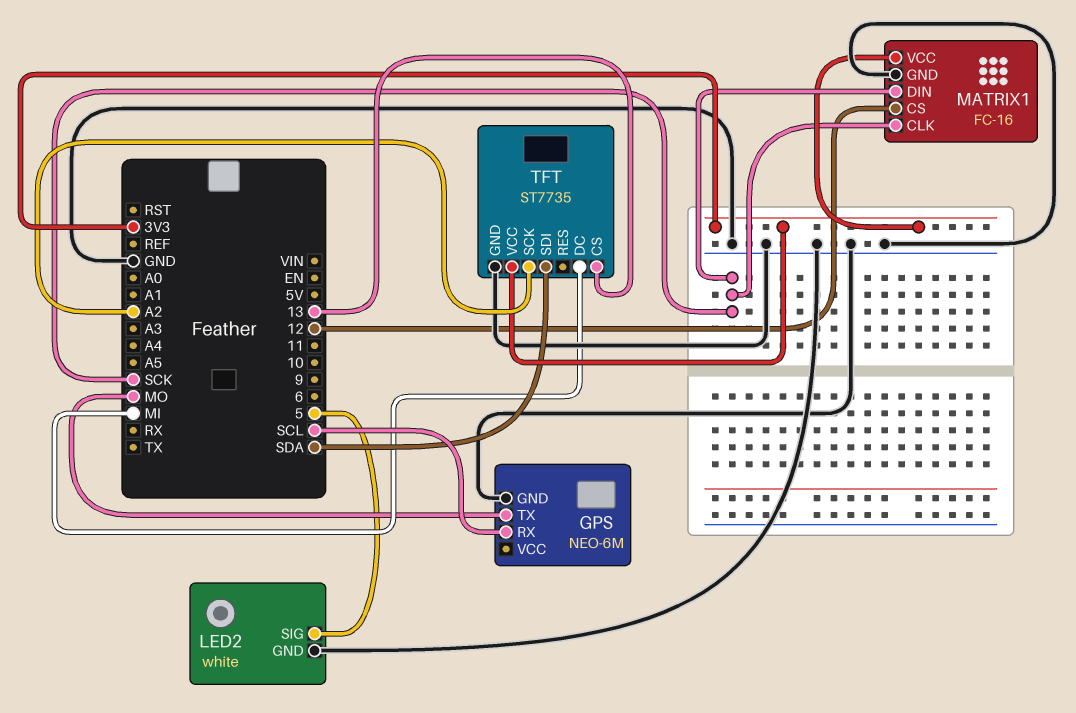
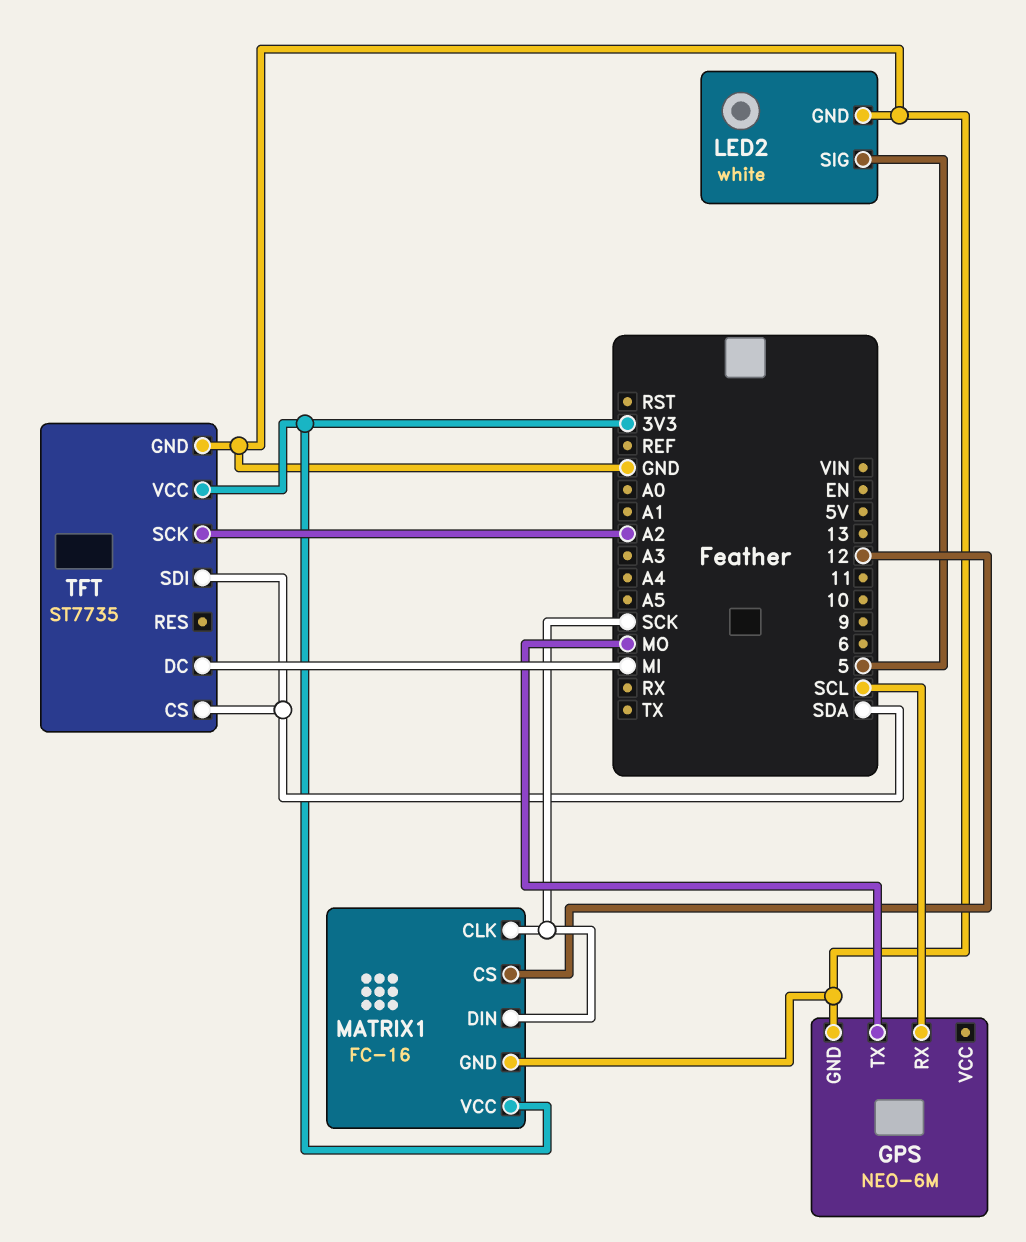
TFT pin CS: 13 -> SDA

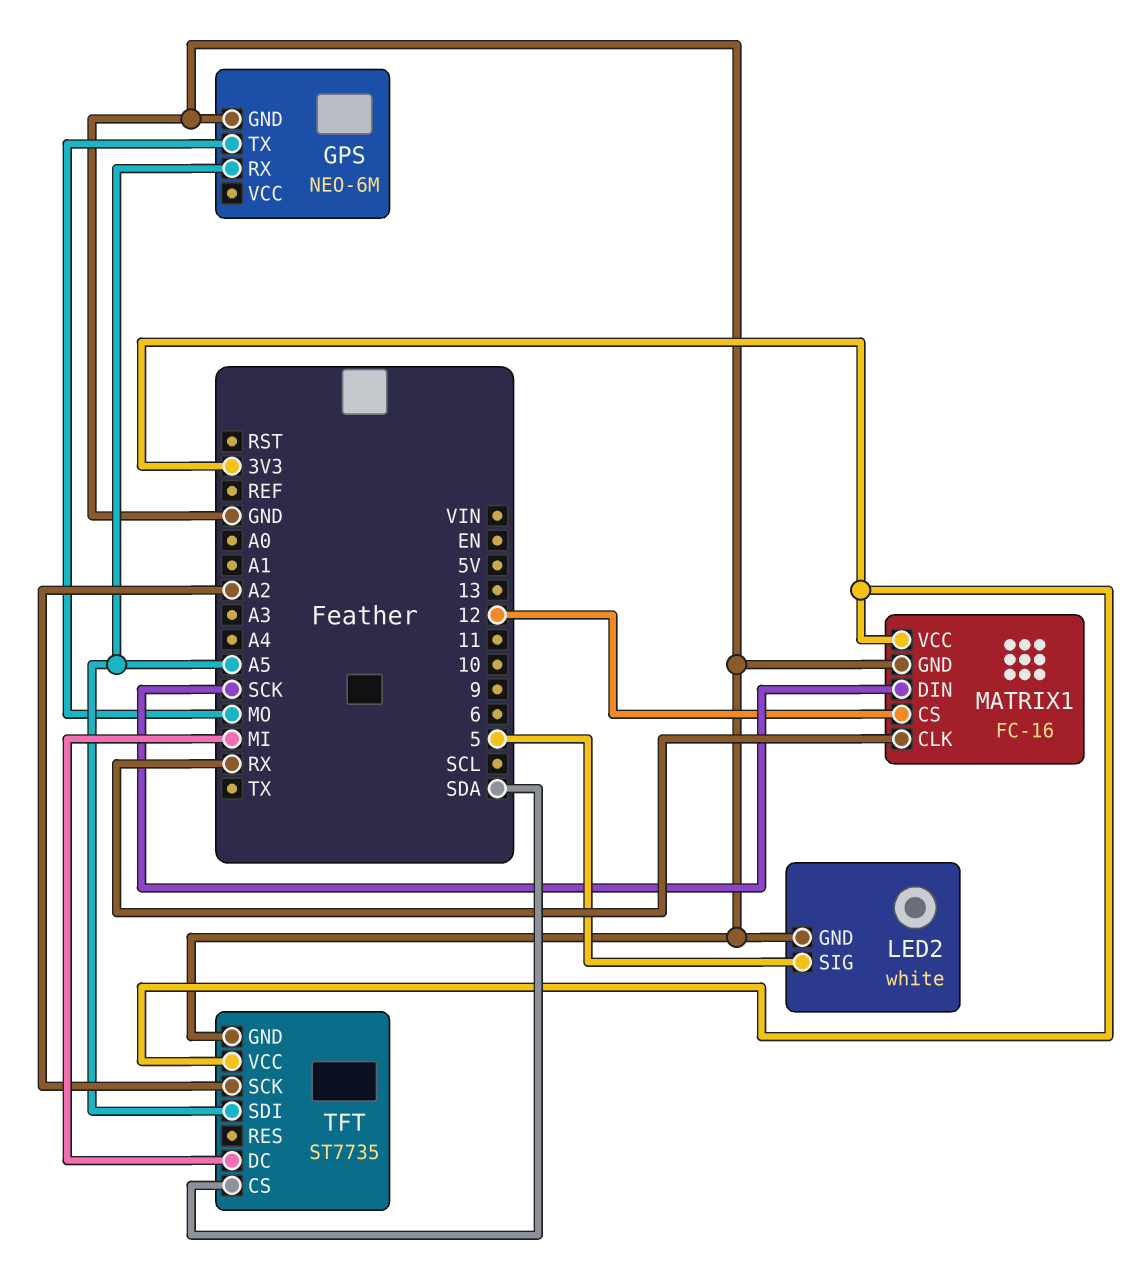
GPS pin RX: SCL -> A5
MATRIX1 pin CLK: SCK -> RX
TFT pin SDI: SDA -> A5

